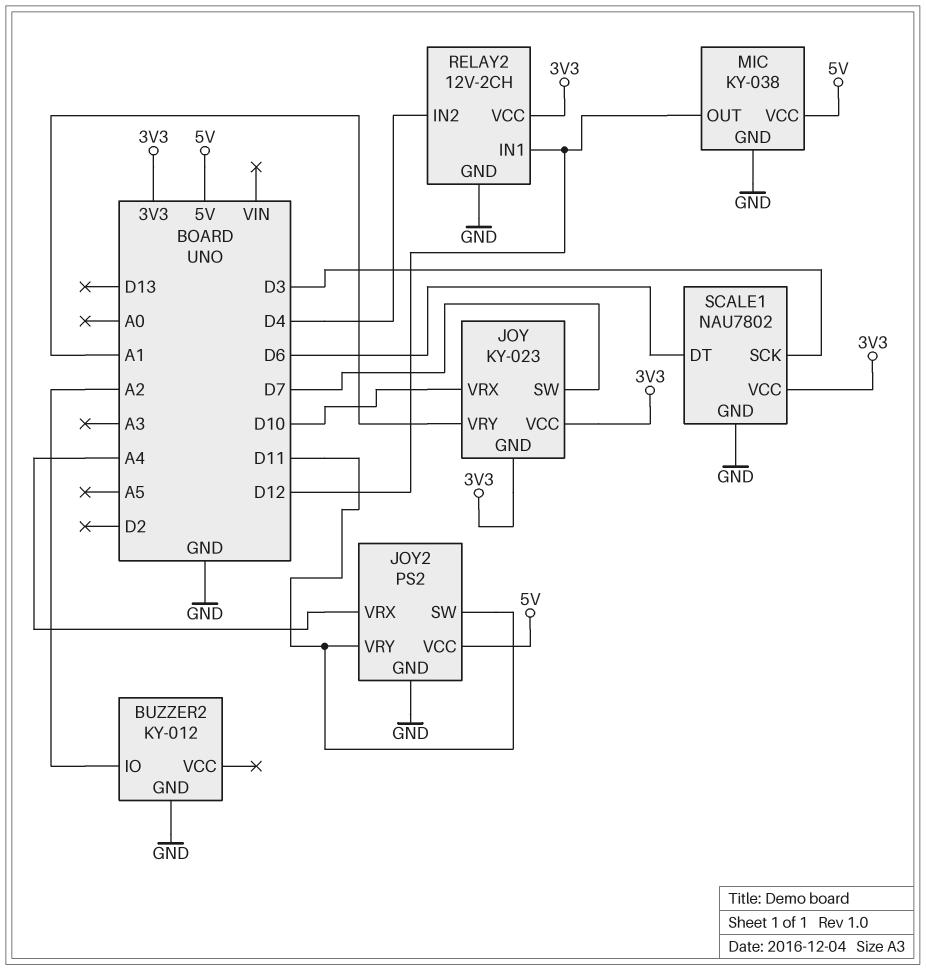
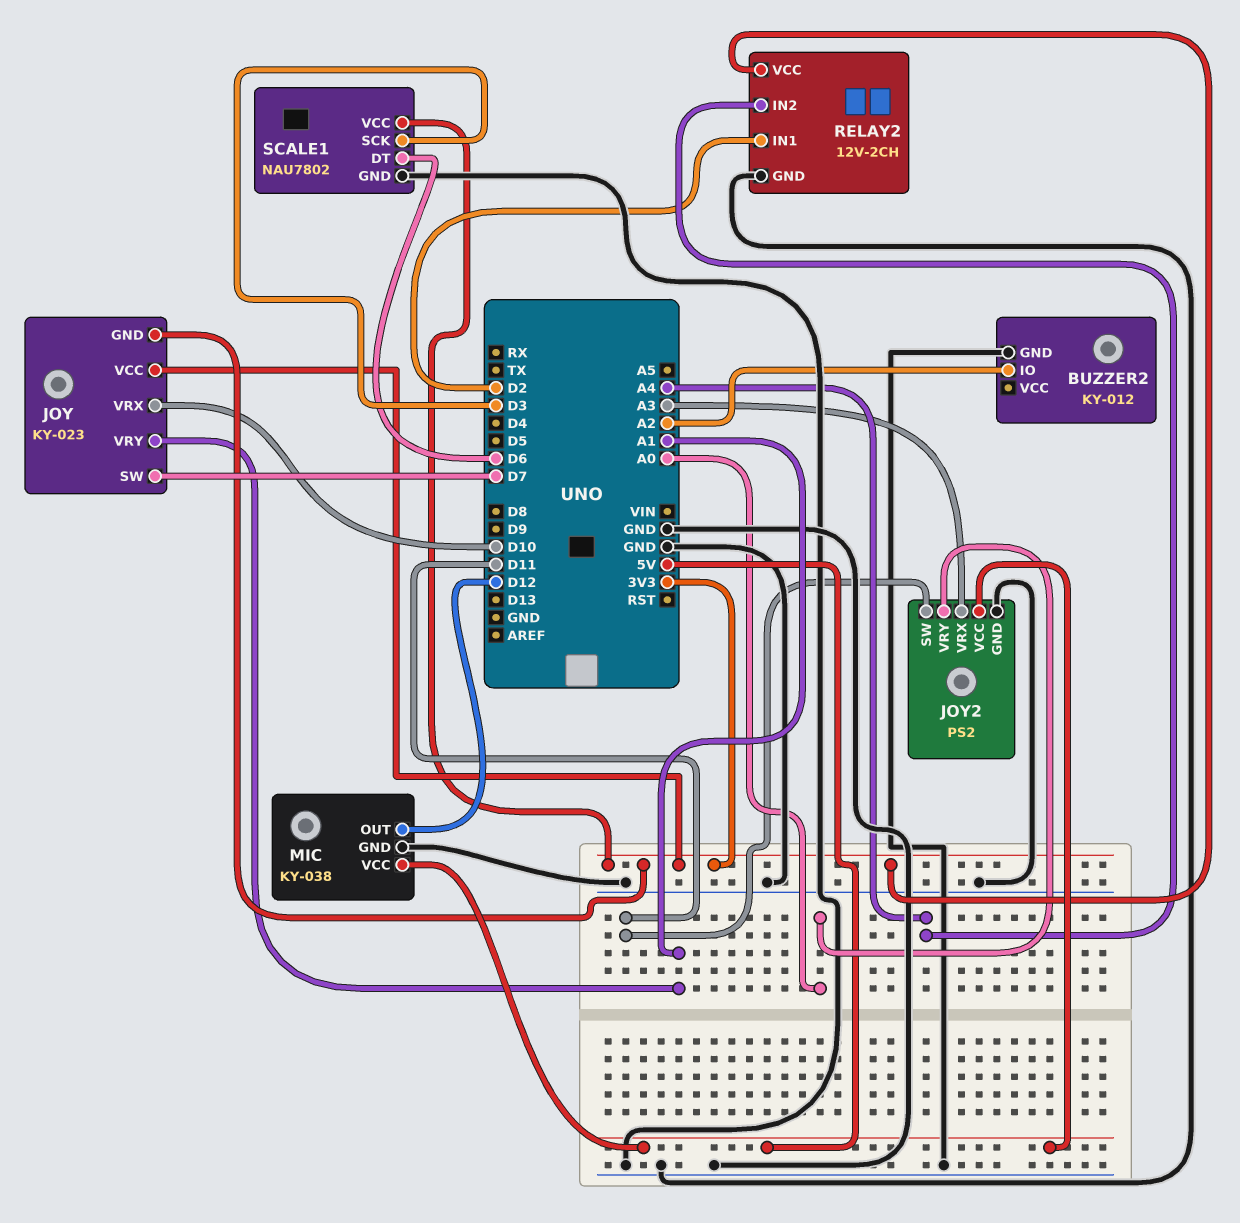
JOY2 pin VRX: A4 -> A3
JOY2 pin VRY: D11 -> A0
RELAY2 pin IN1: D12 -> D2
RELAY2 pin IN2: D4 -> A4

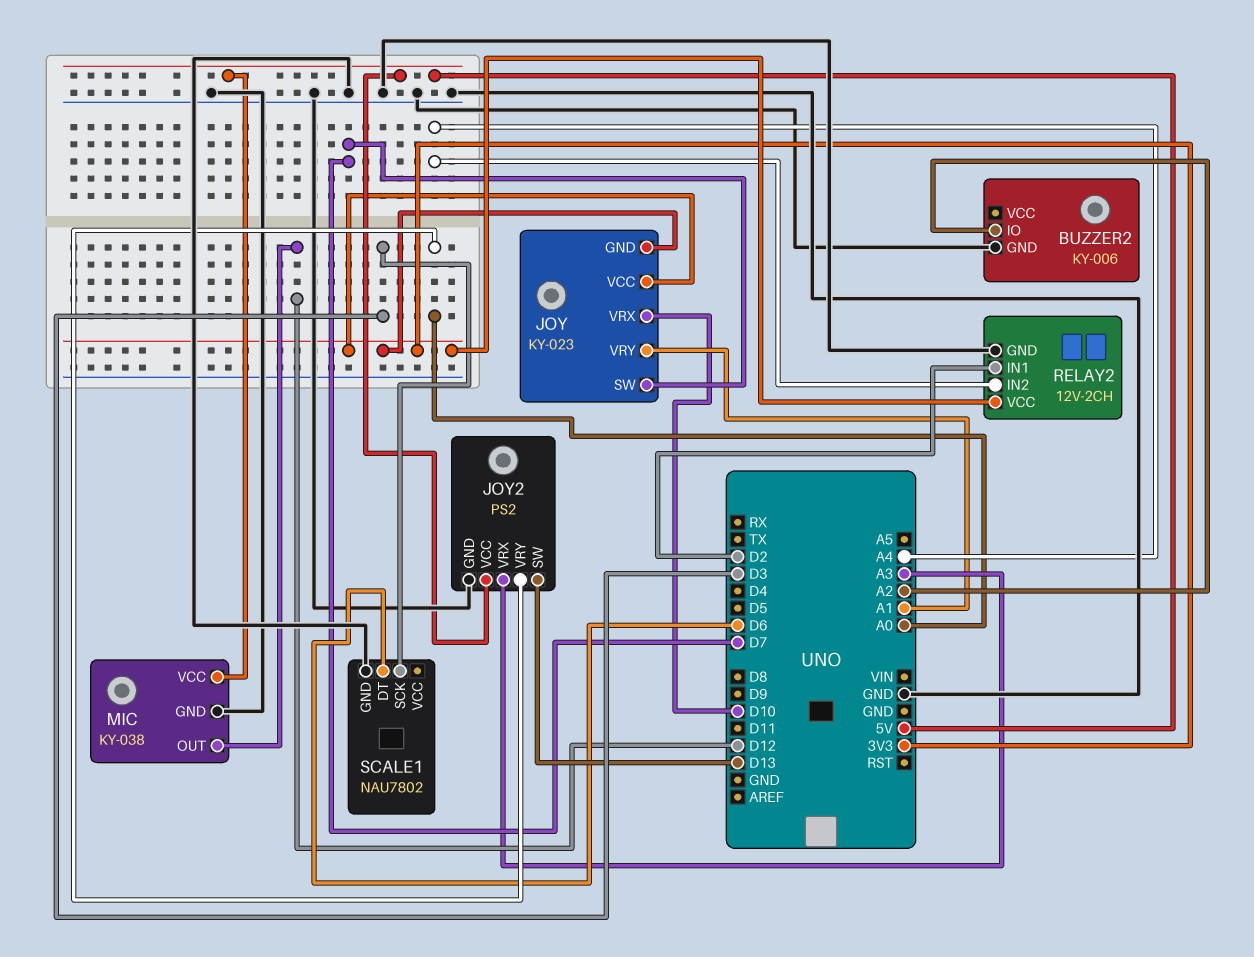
BUZZER2: KY-012 -> KY-006
JOY2 pin SW: D11 -> D13
SCALE1 pin VCC: 3V3 -> none

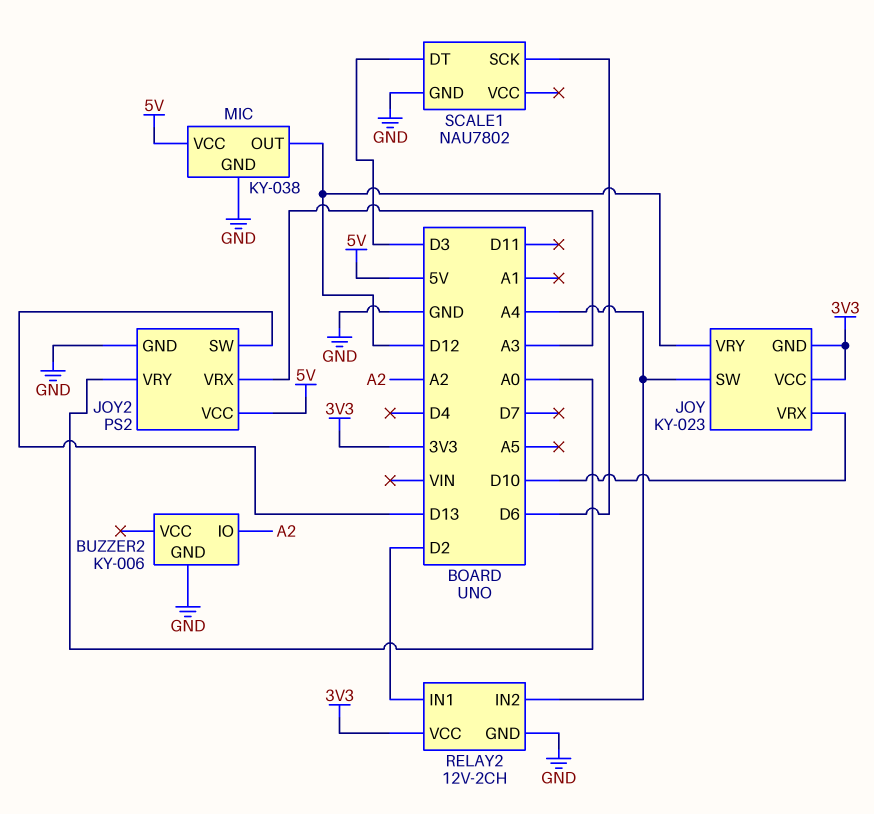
JOY pin SW: D7 -> A4
JOY pin VRY: A1 -> D12
SCALE1 pin DT: D6 -> D3
SCALE1 pin SCK: D3 -> D6

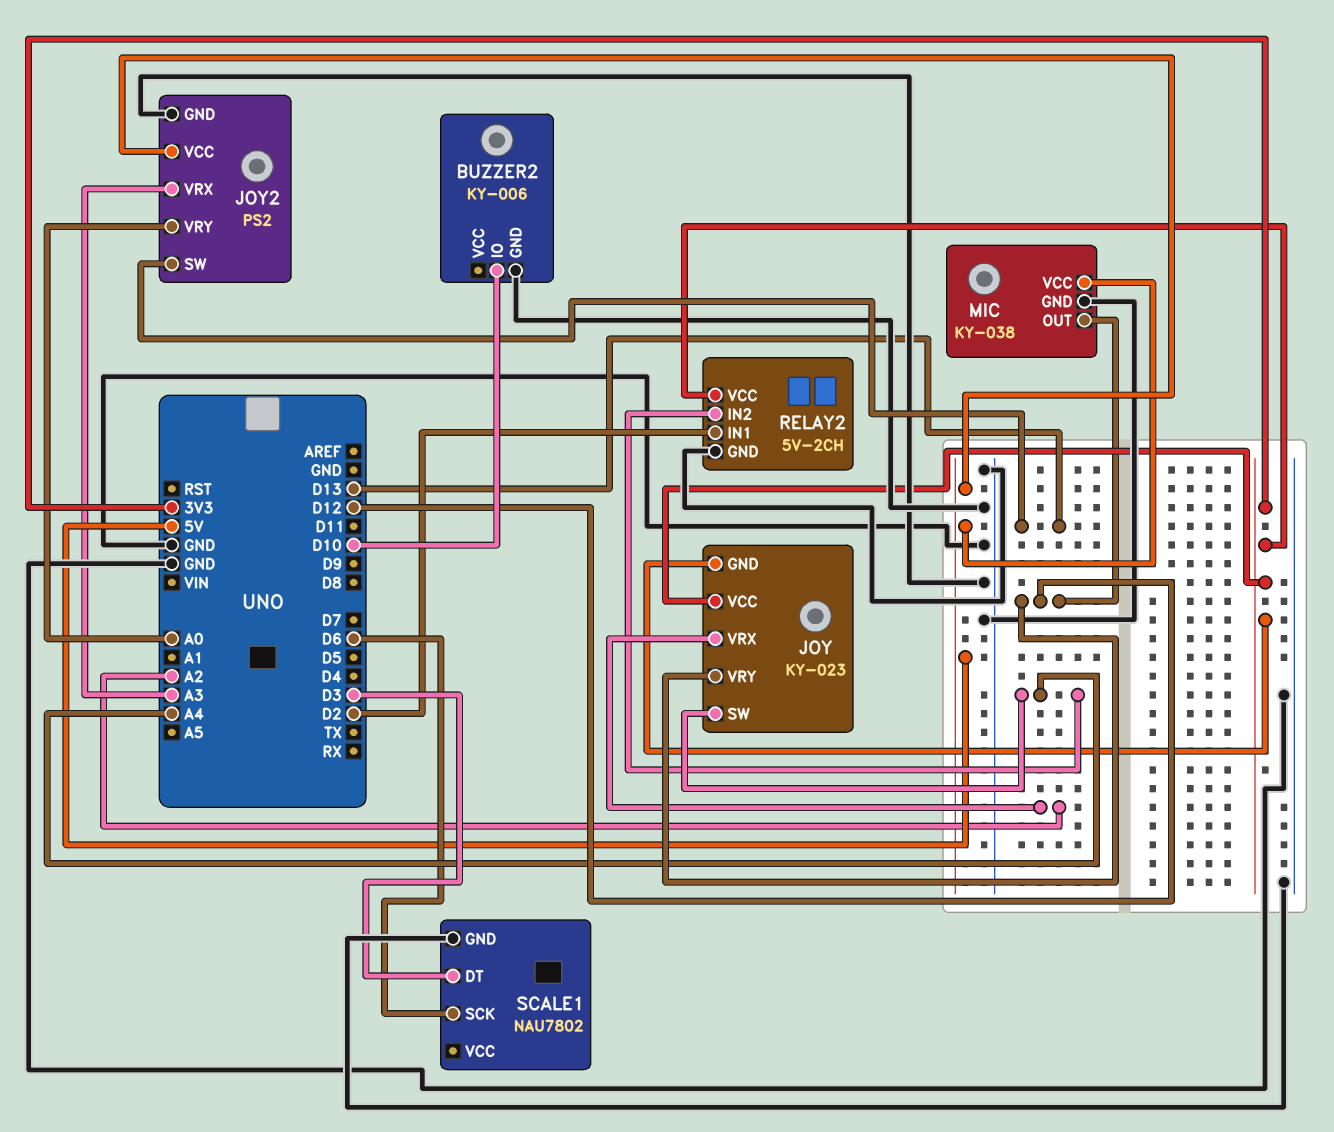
BUZZER2 pin IO: A2 -> D10
JOY pin VRX: D10 -> A2
RELAY2: 12V-2CH -> 5V-2CH

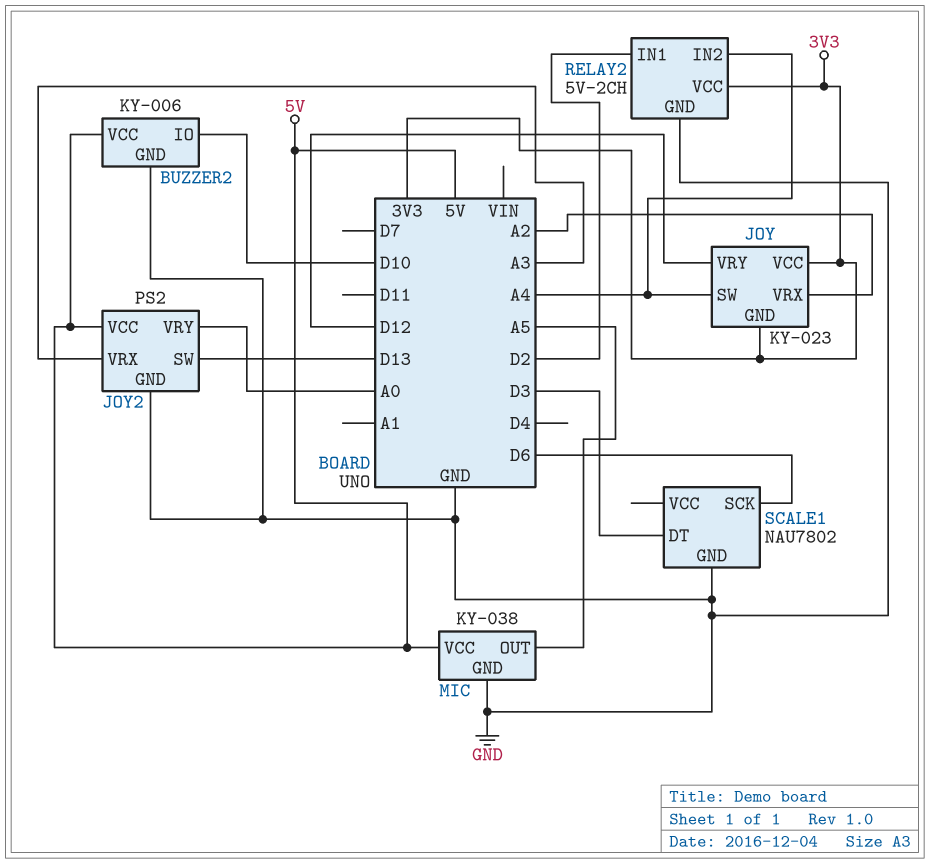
BUZZER2 pin VCC: none -> 5V
MIC pin OUT: D12 -> A5

